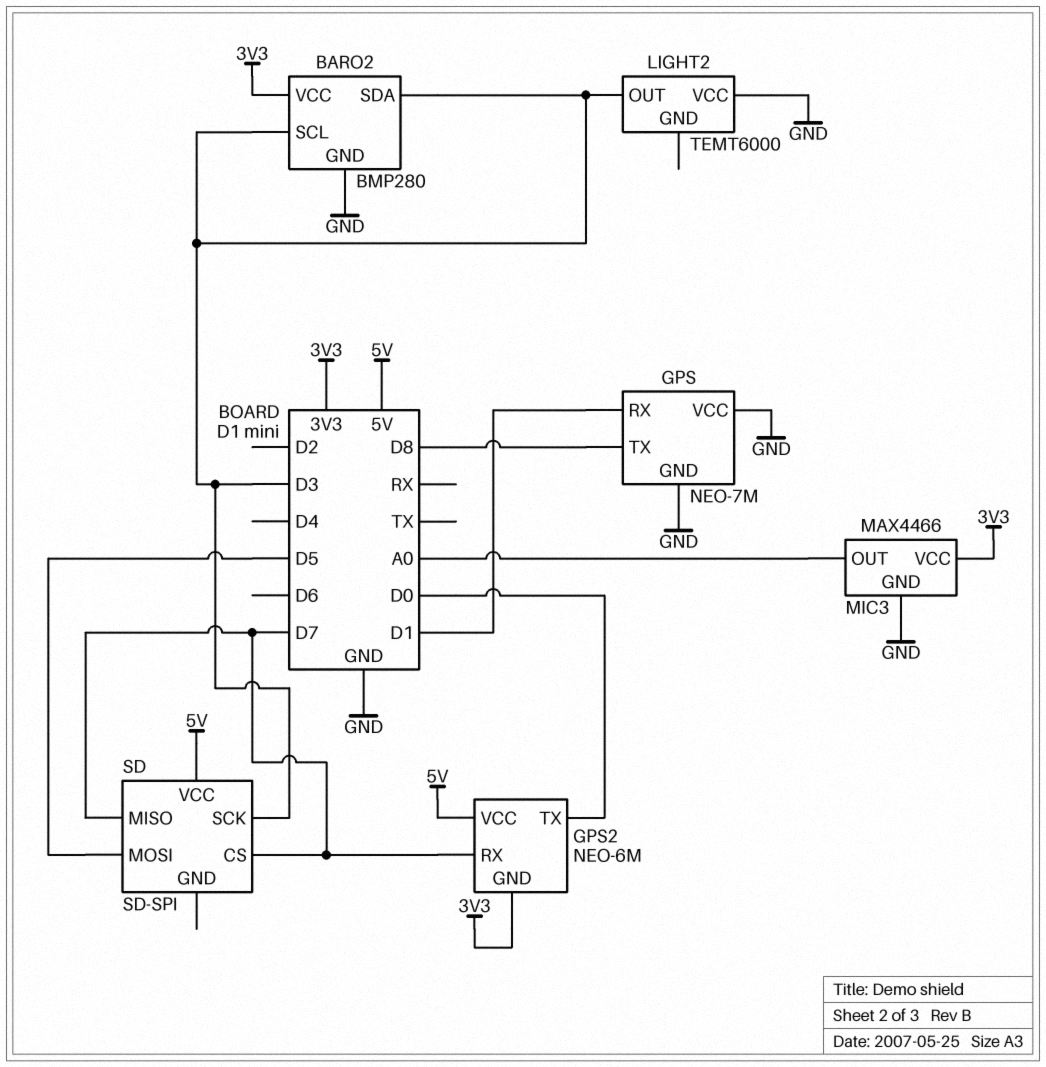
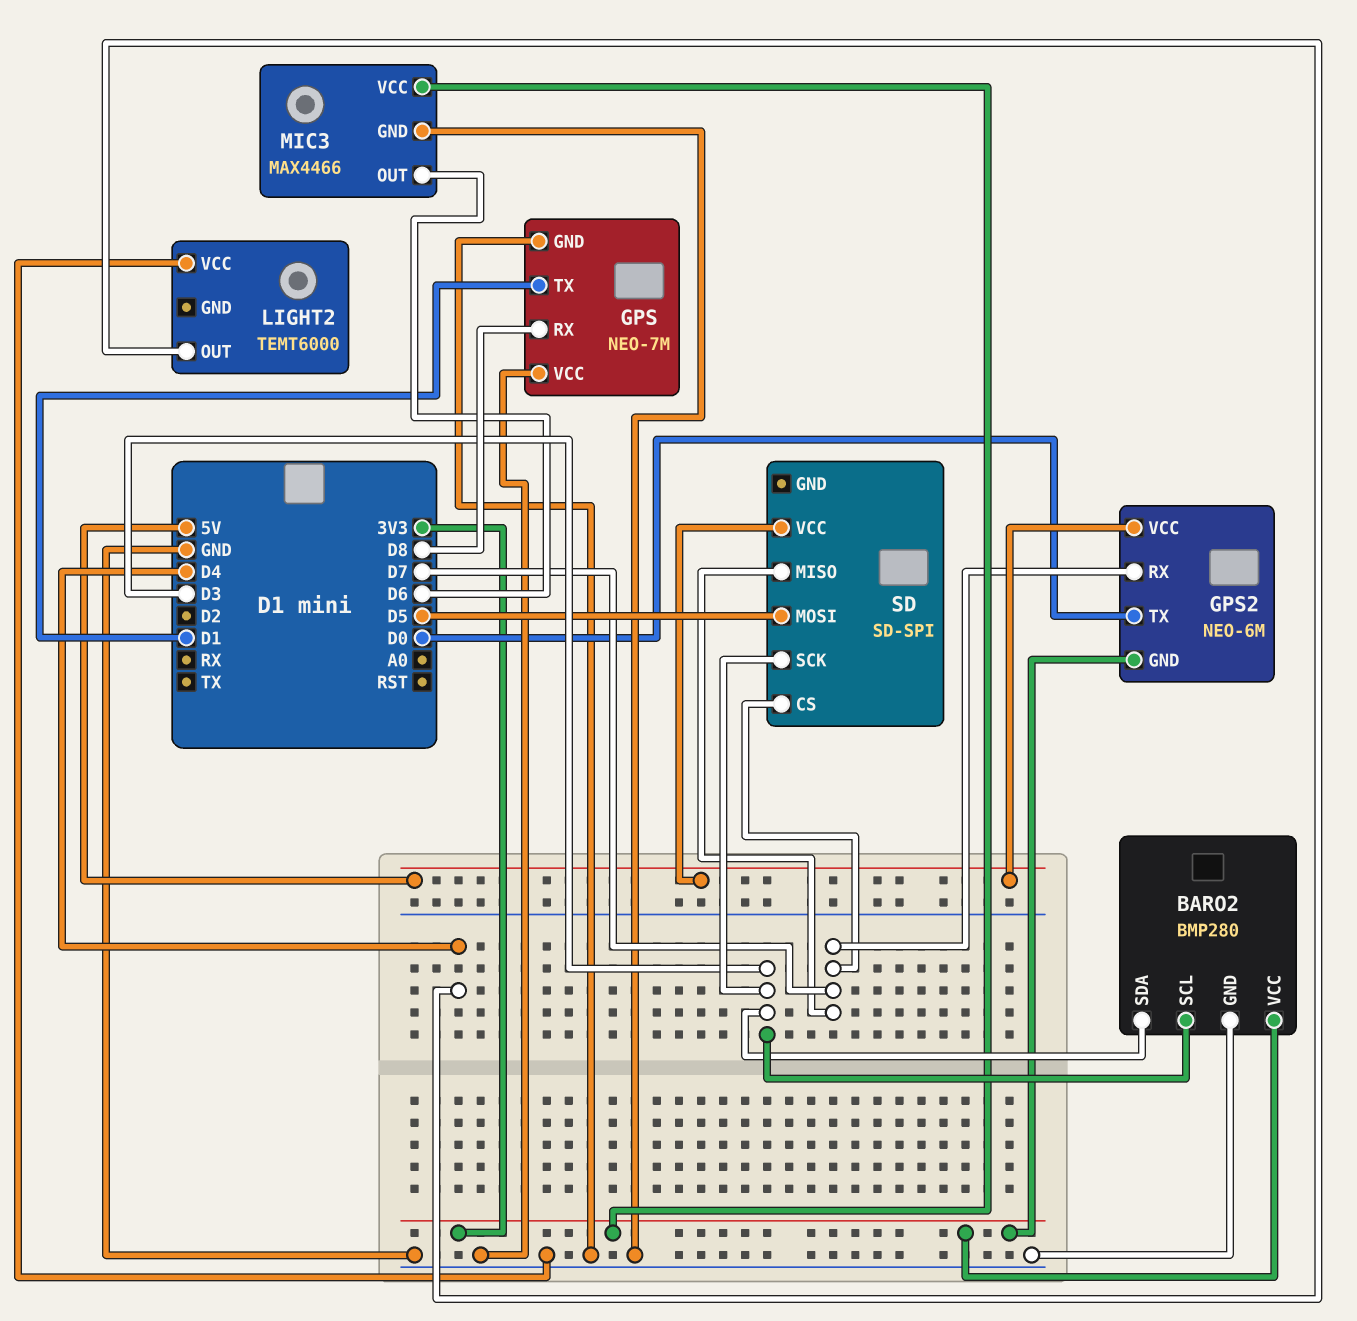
GPS pin RX: D1 -> D8
GPS pin TX: D8 -> D1
LIGHT2 pin OUT: D3 -> D4
MIC3 pin OUT: A0 -> D6

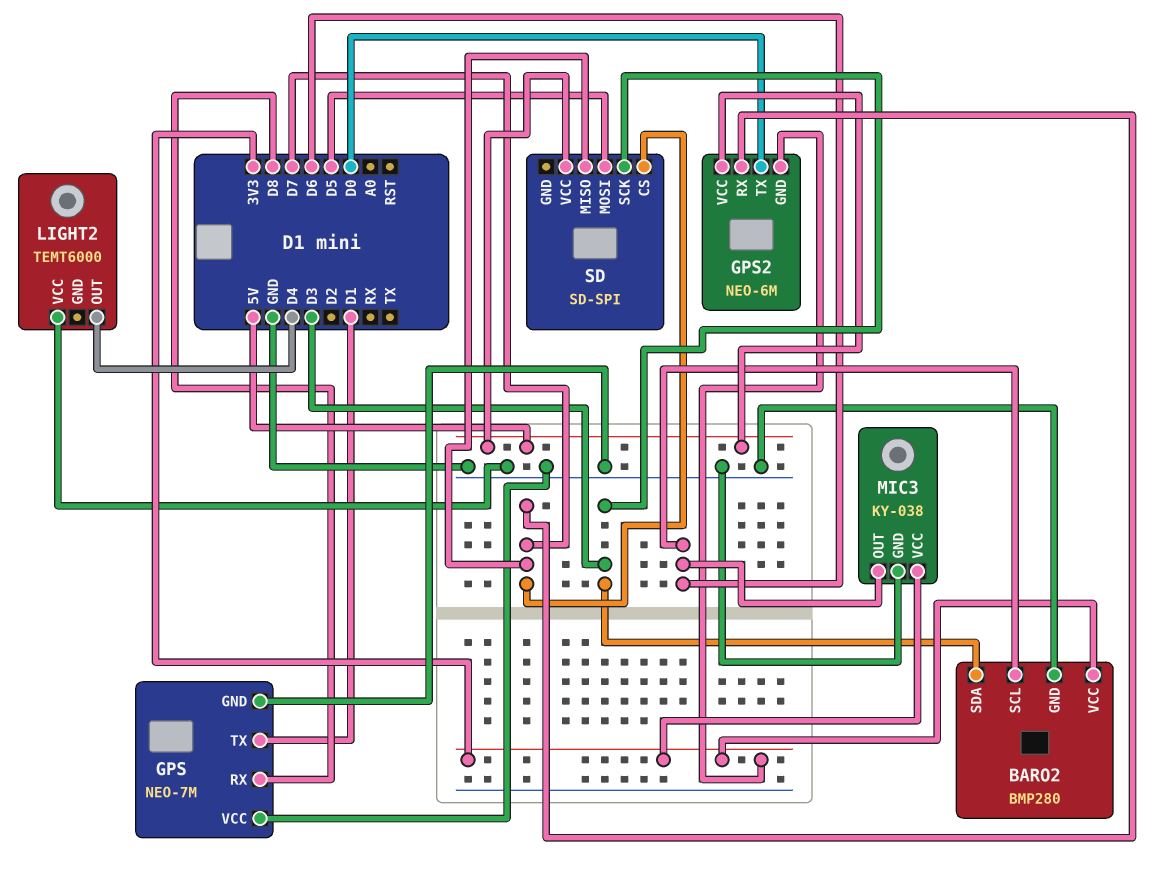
BARO2 pin SCL: D3 -> D6
MIC3: MAX4466 -> KY-038

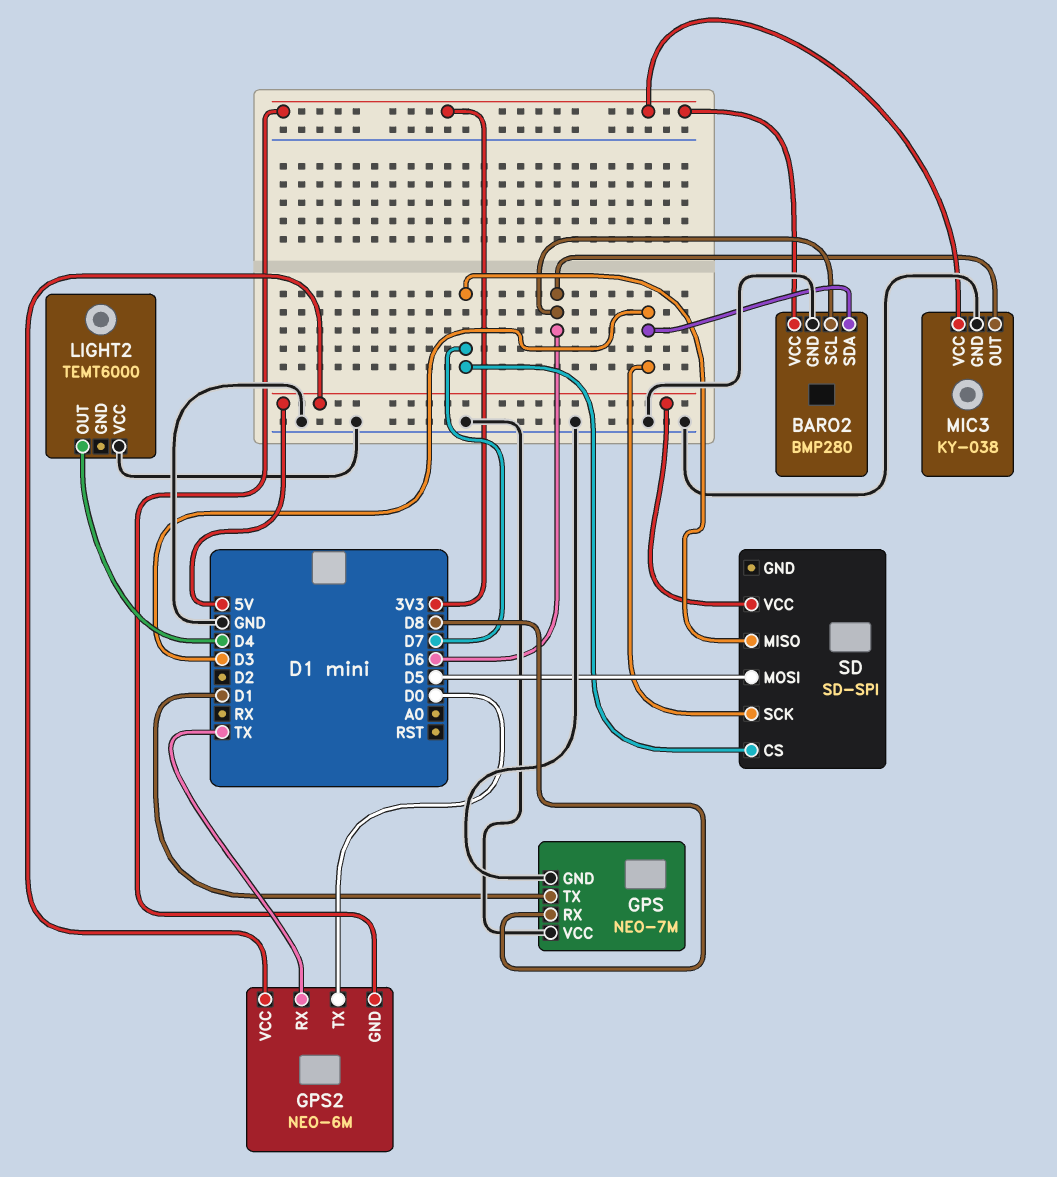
GPS2 pin RX: D7 -> TX

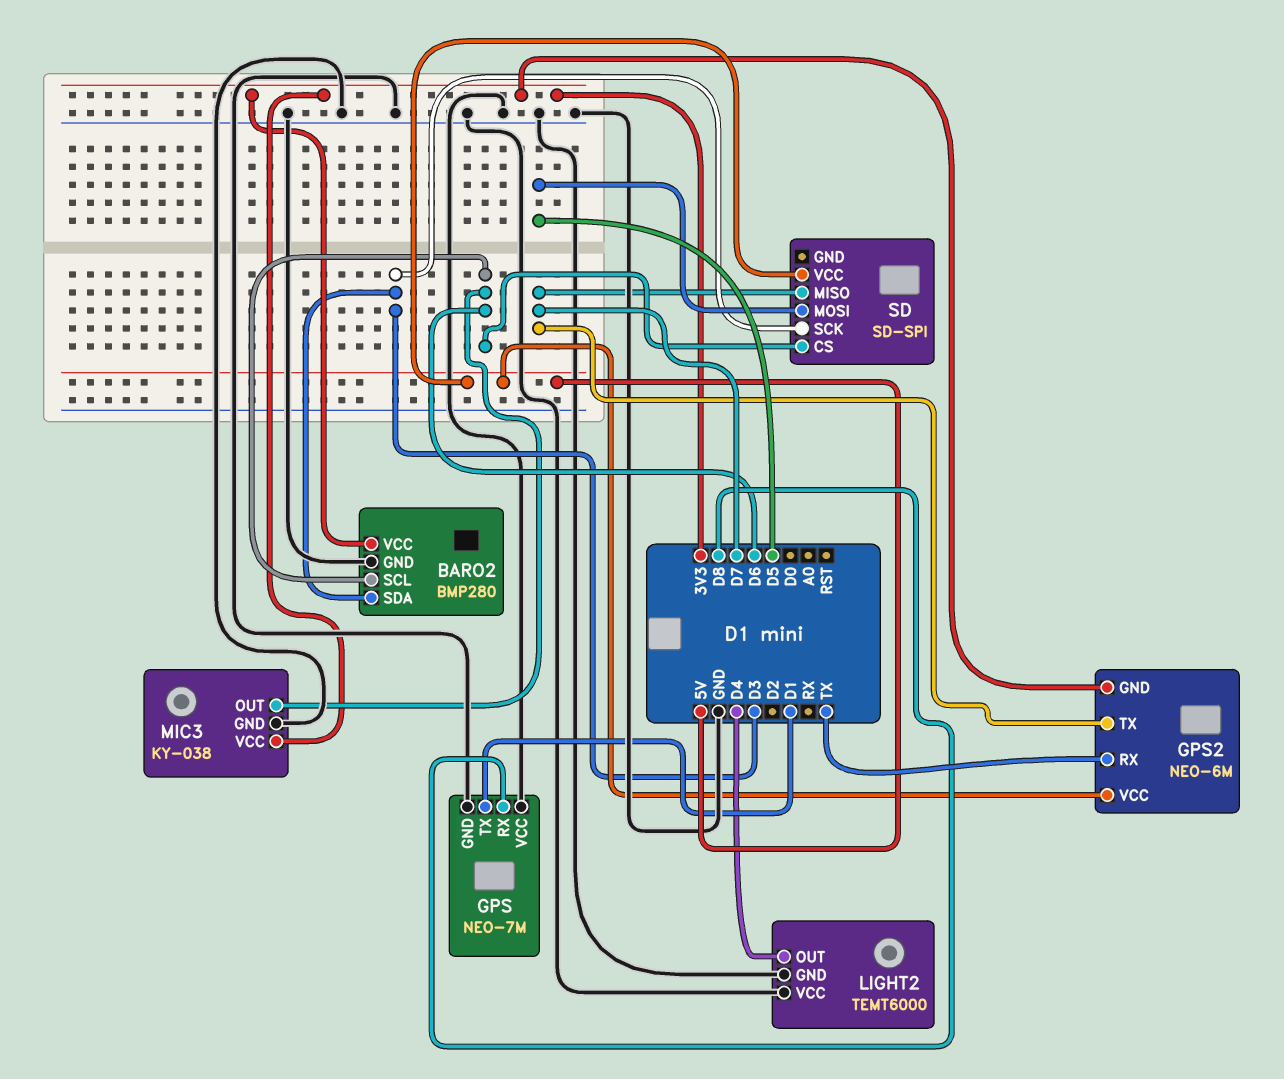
GPS2 pin TX: D0 -> D7
LIGHT2 pin GND: none -> GND
SD pin CS: D7 -> D6

